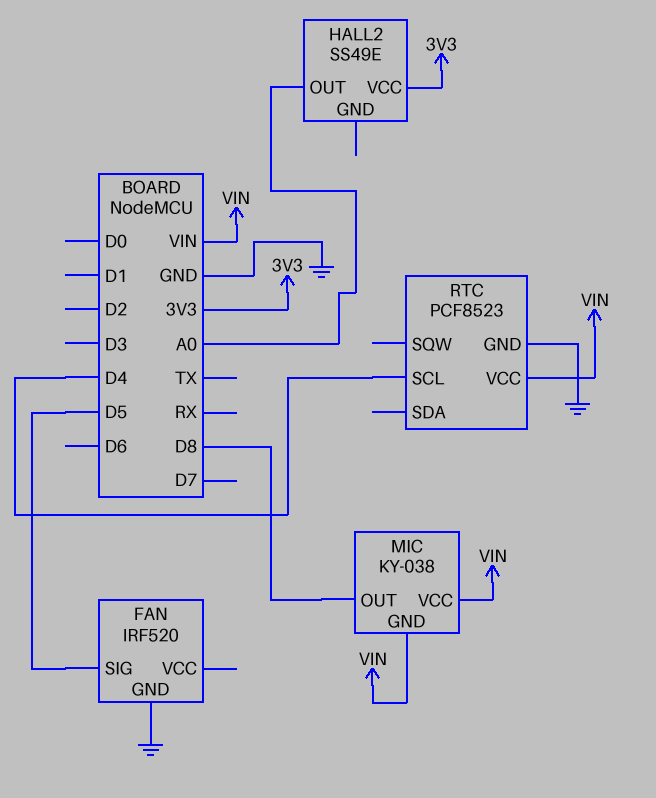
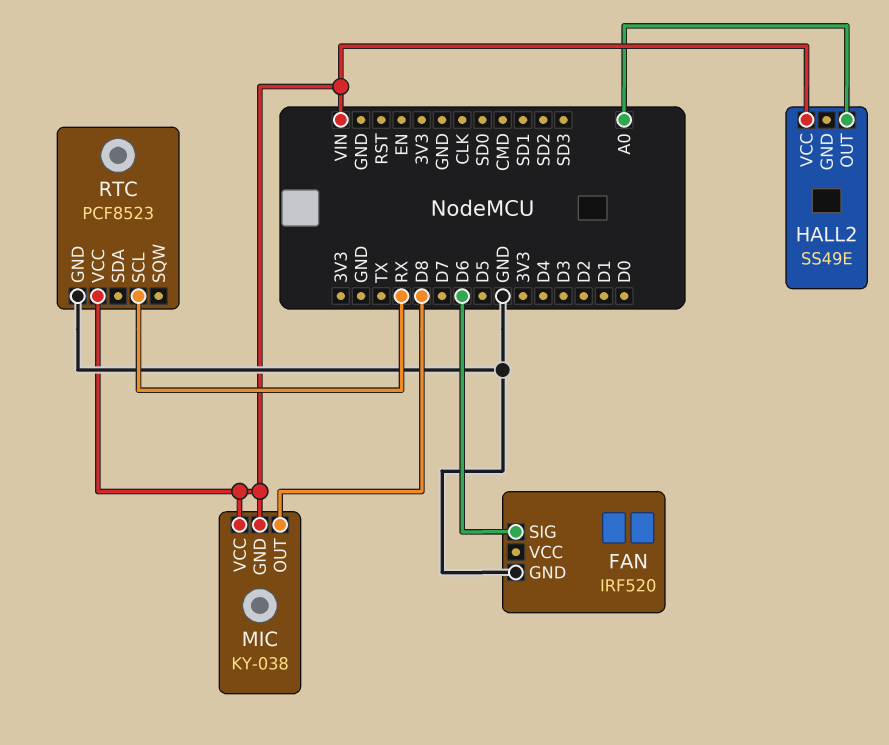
FAN pin SIG: D5 -> D6
HALL2 pin VCC: 3V3 -> VIN
RTC pin SCL: D4 -> RX

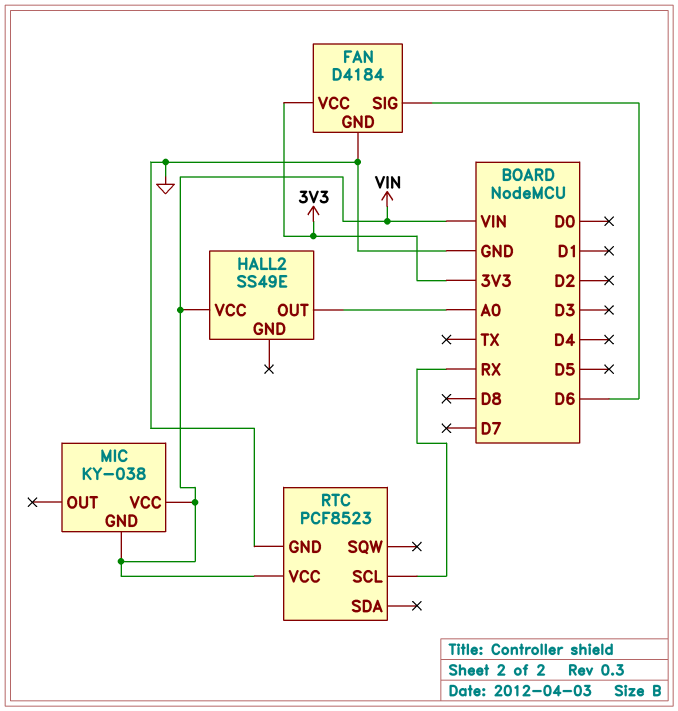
FAN: IRF520 -> D4184
FAN pin VCC: none -> 3V3
MIC pin OUT: D8 -> none

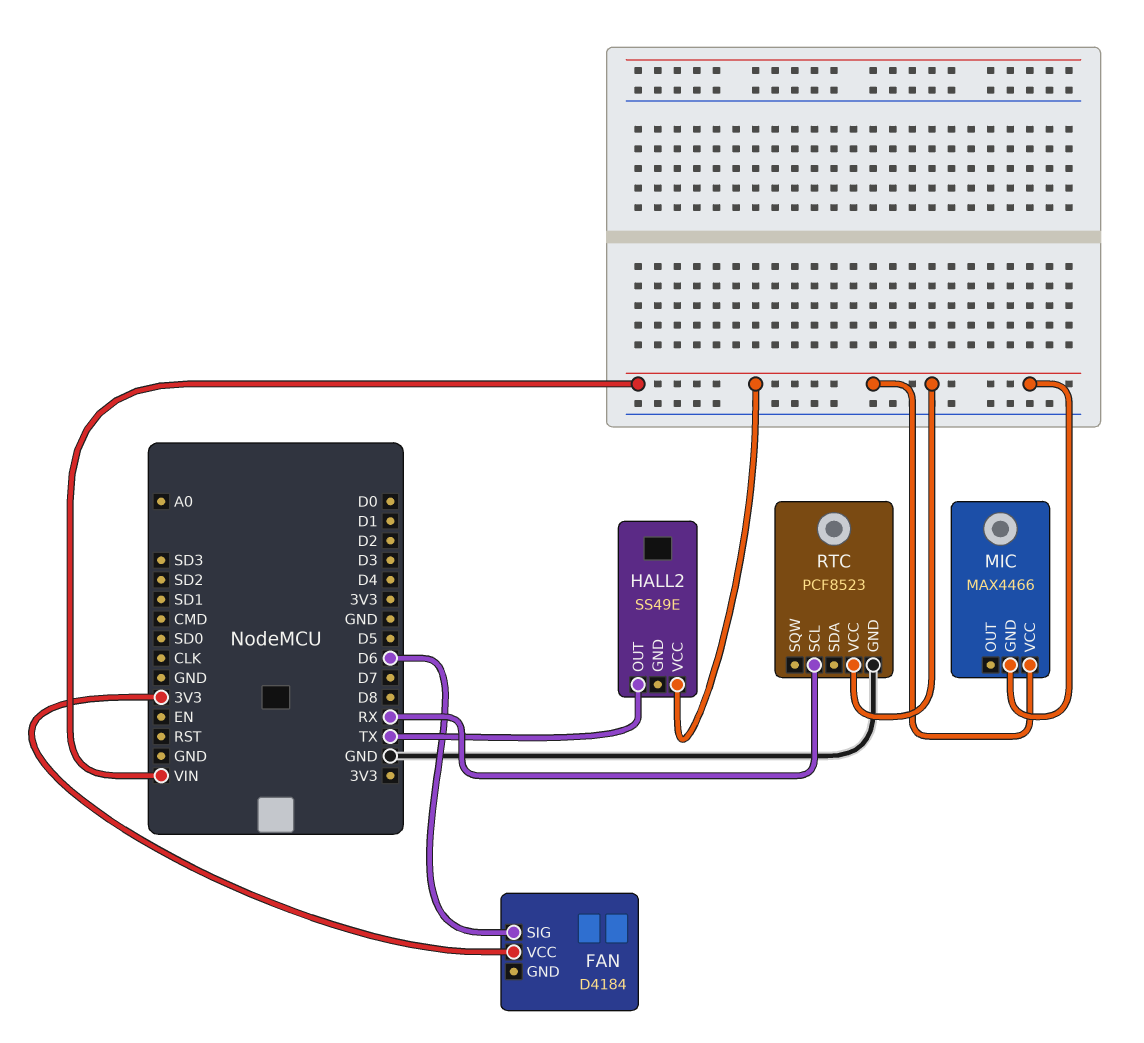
FAN pin GND: GND -> none
HALL2 pin OUT: A0 -> TX
MIC: KY-038 -> MAX4466

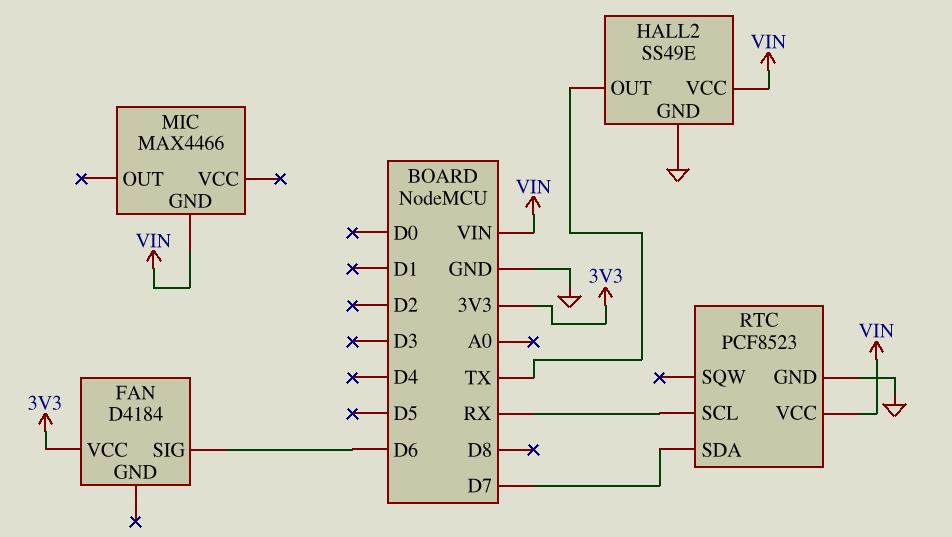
HALL2 pin GND: none -> GND
MIC pin VCC: VIN -> none
RTC pin SDA: none -> D7

